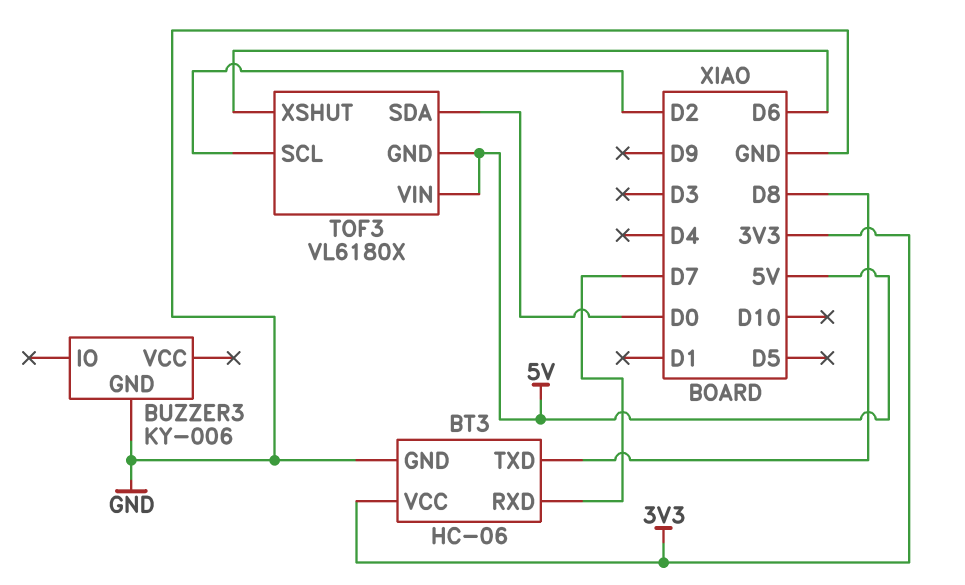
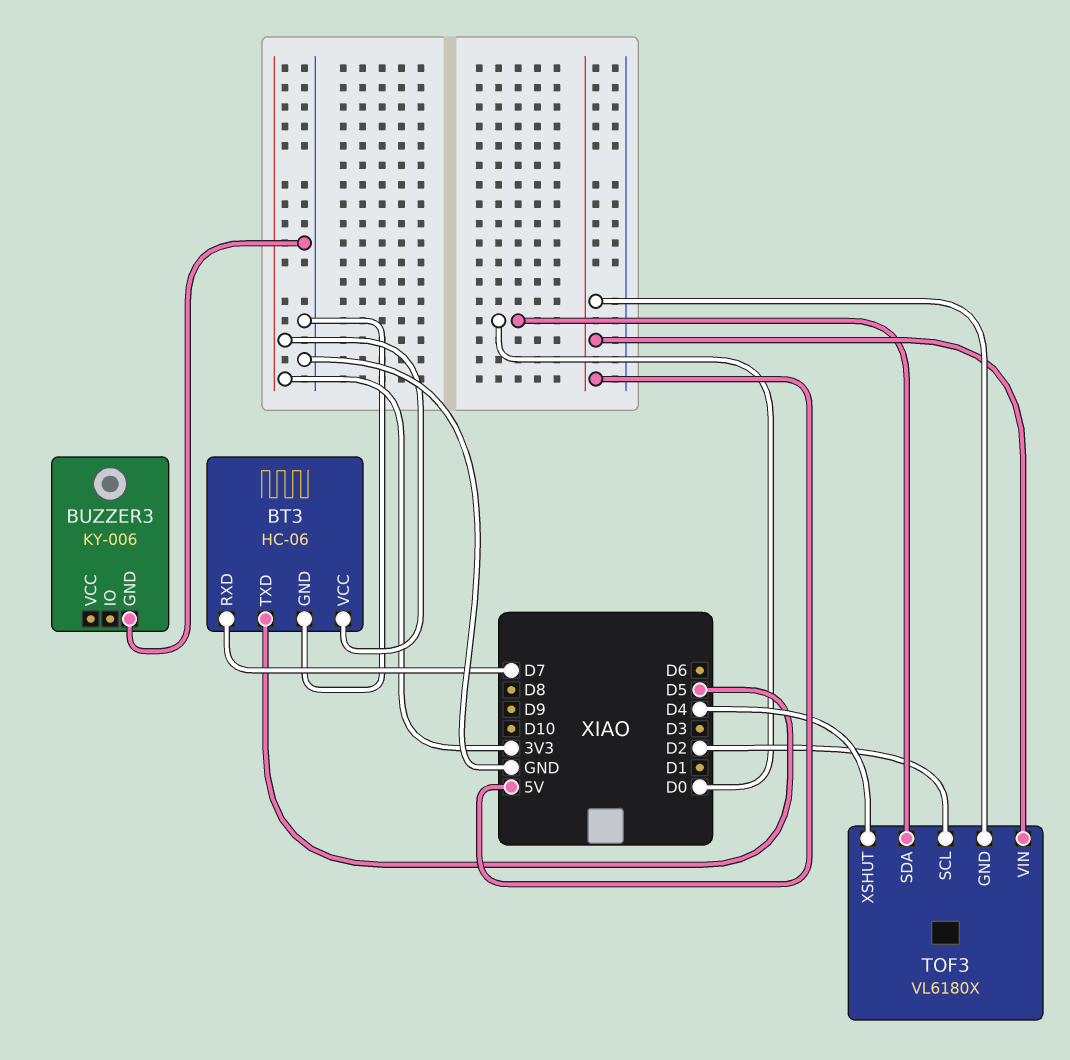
BT3 pin TXD: D8 -> D5
TOF3 pin XSHUT: D6 -> D4

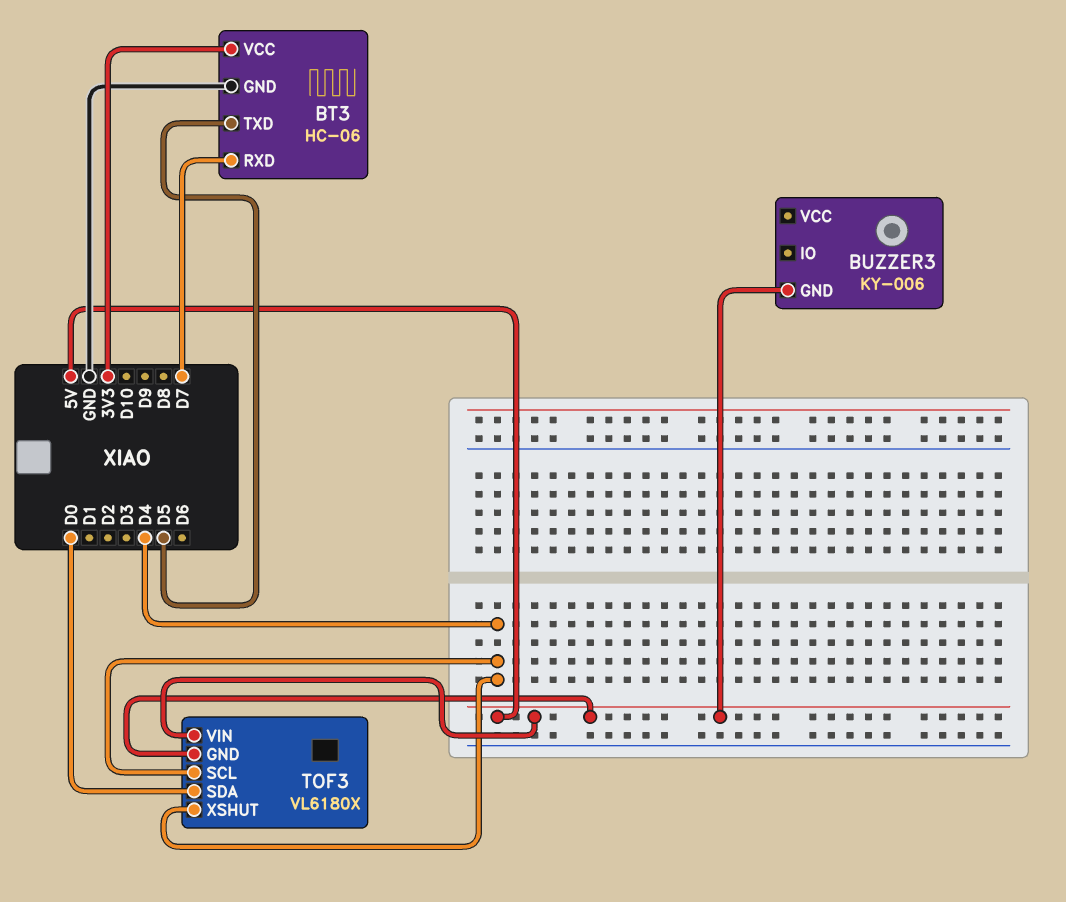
BUZZER3 pin GND: GND -> 5V
TOF3 pin SCL: D2 -> D4

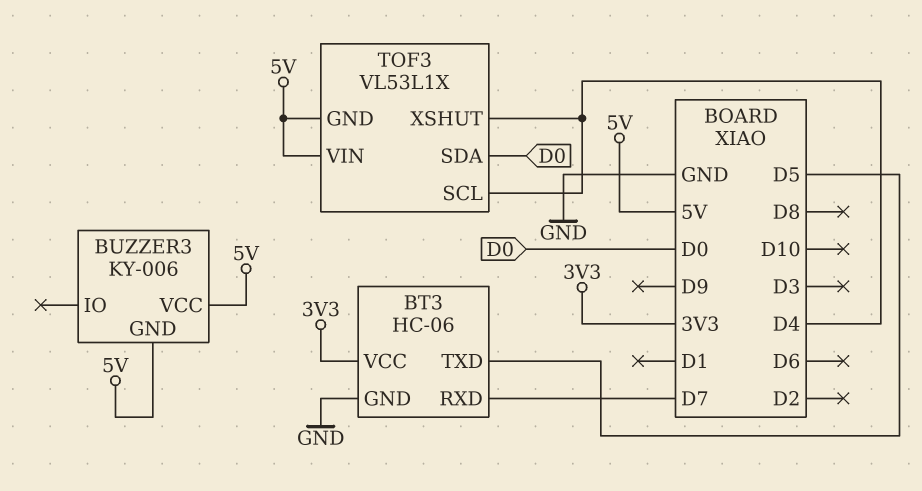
BUZZER3 pin VCC: none -> 5V
TOF3: VL6180X -> VL53L1X

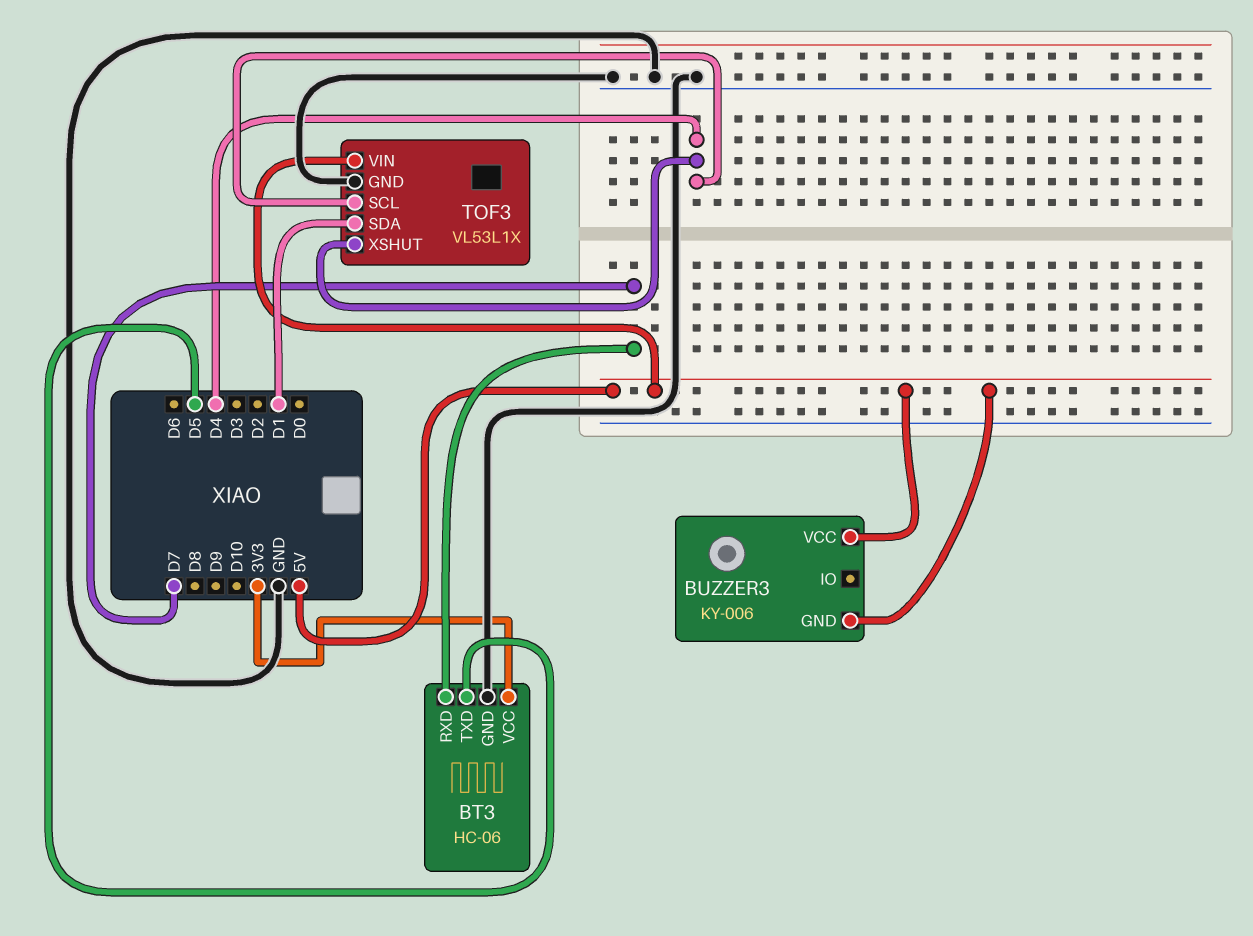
TOF3 pin GND: 5V -> GND
TOF3 pin SDA: D0 -> D1

